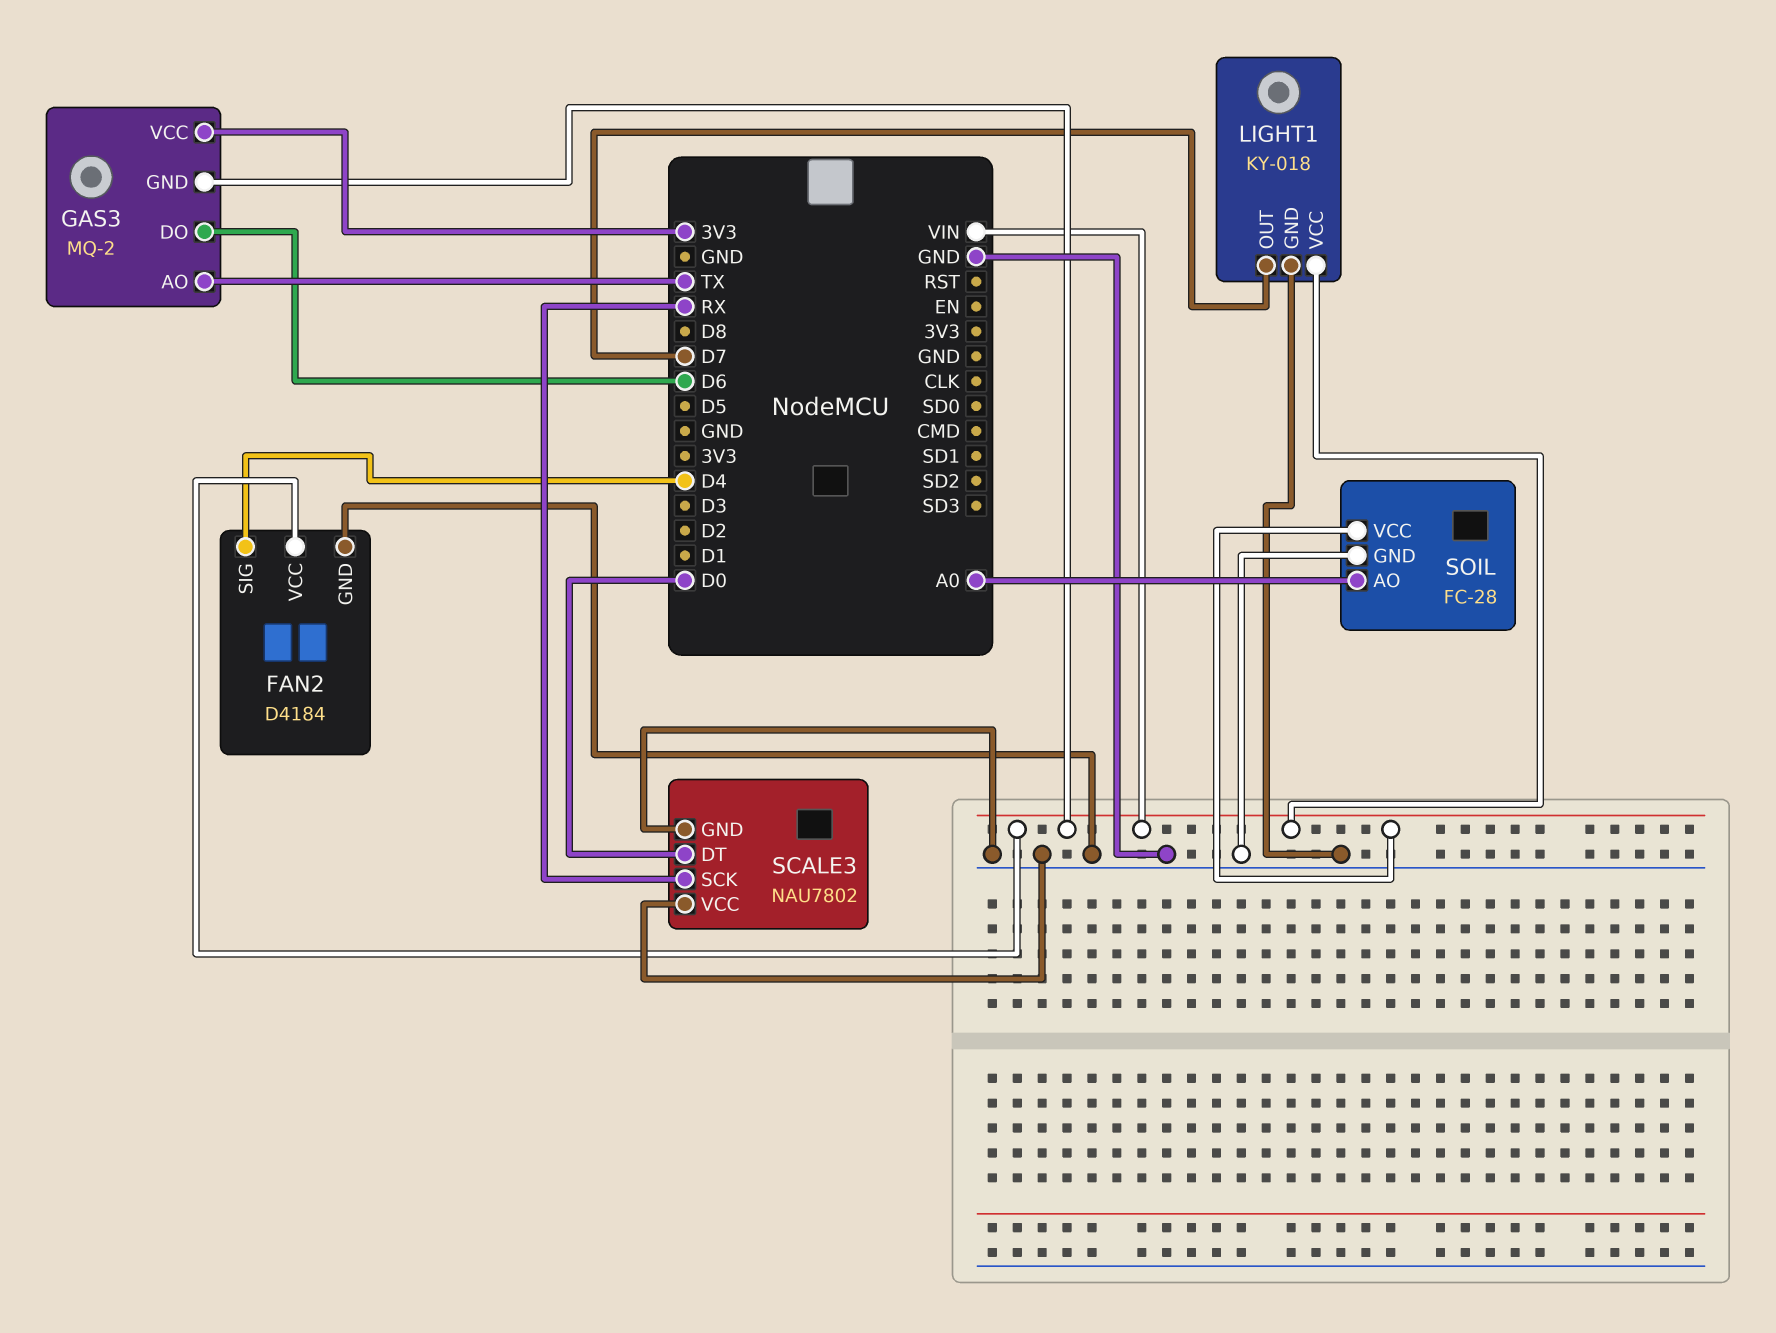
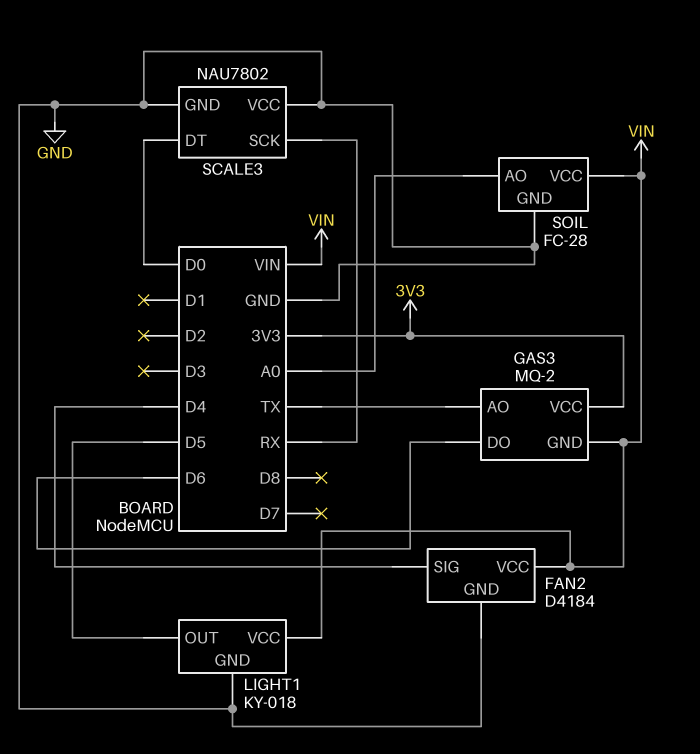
LIGHT1 pin OUT: D7 -> D5

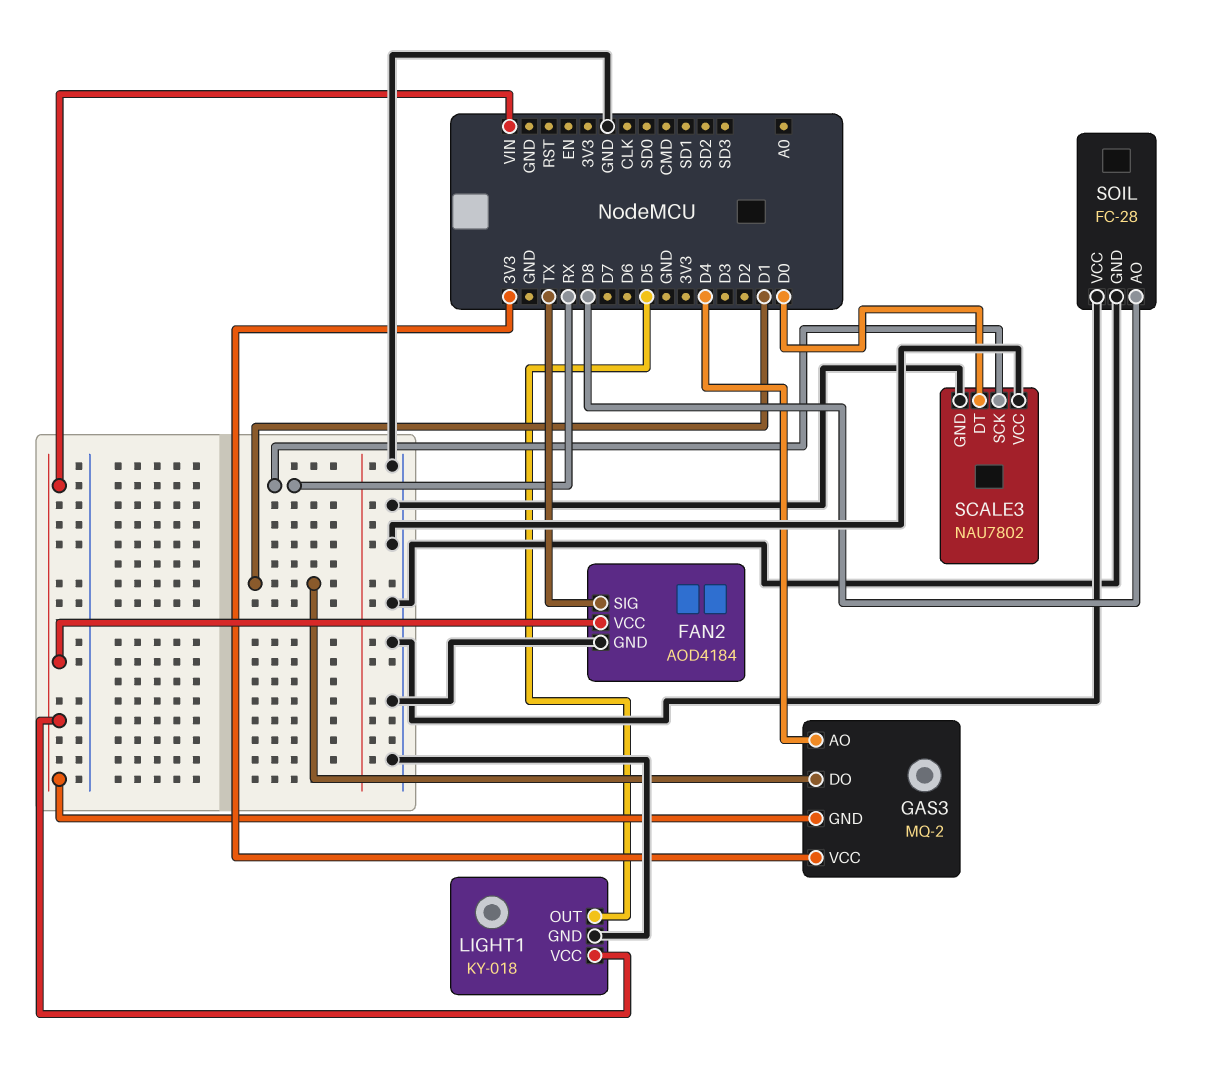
FAN2: D4184 -> AOD4184
FAN2 pin SIG: D4 -> TX
GAS3 pin AO: TX -> D4
GAS3 pin DO: D6 -> D1
SOIL pin AO: A0 -> D8
SOIL pin VCC: VIN -> GND

